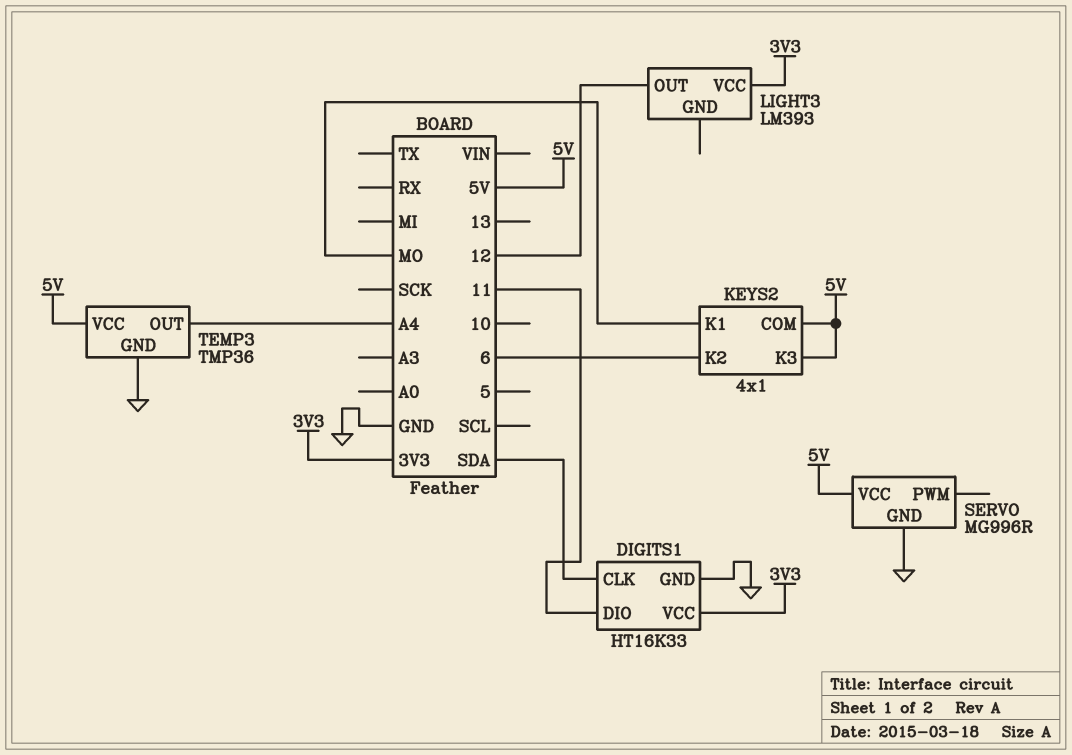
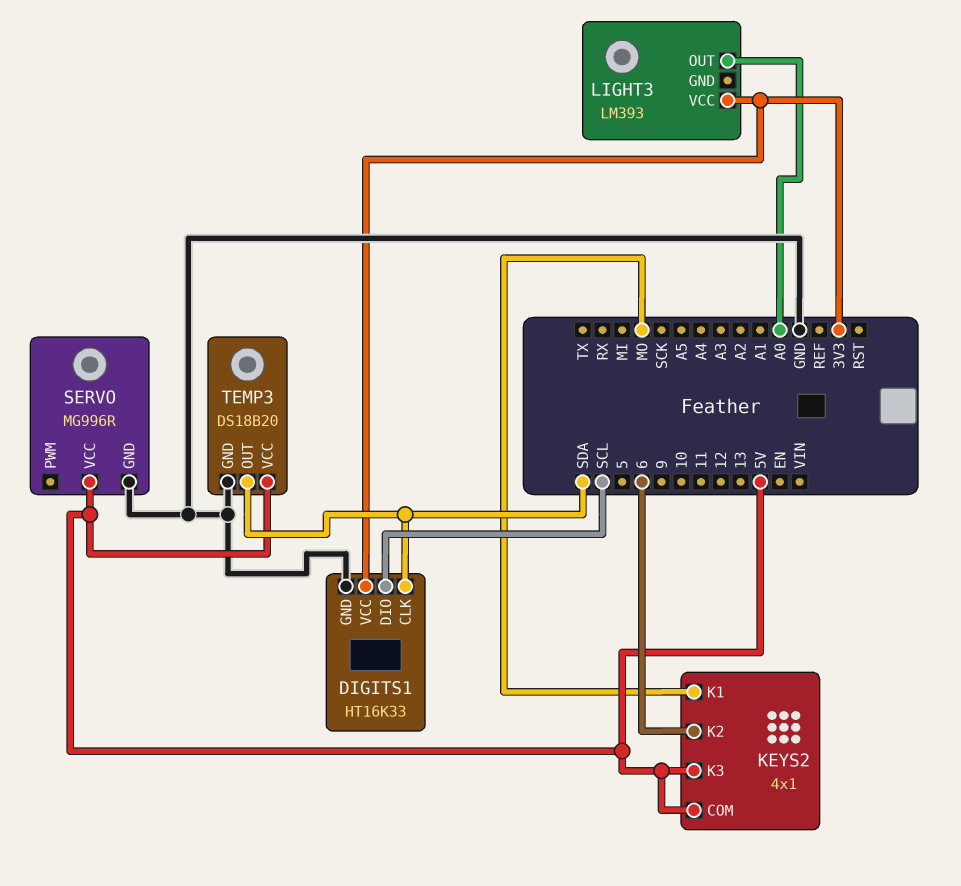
DIGITS1 pin DIO: 11 -> SCL
LIGHT3 pin OUT: 12 -> A0
TEMP3: TMP36 -> DS18B20
TEMP3 pin OUT: A4 -> SDA

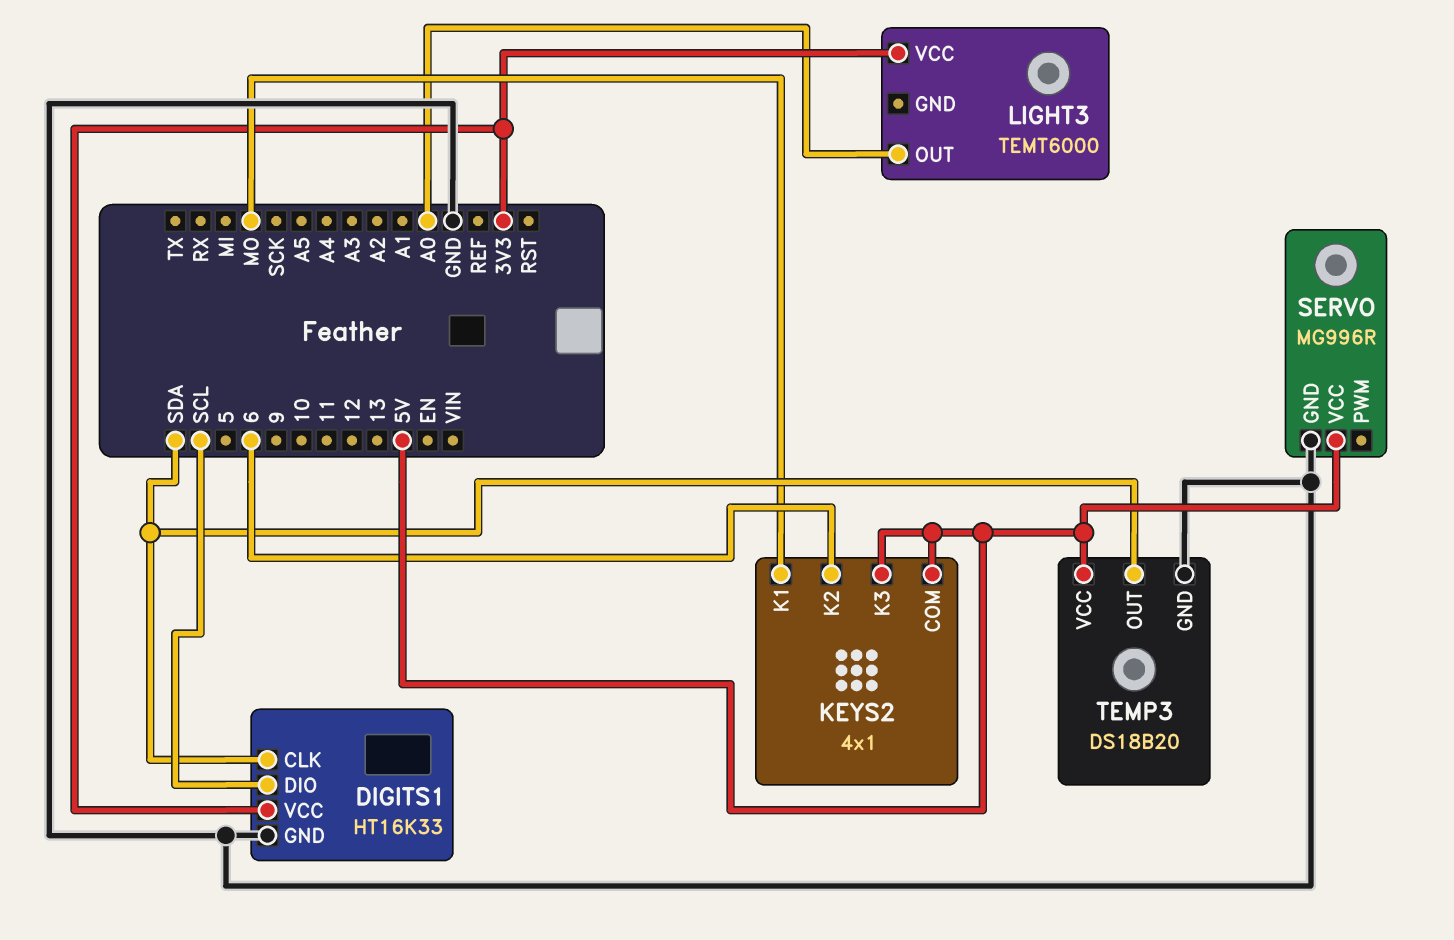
LIGHT3: LM393 -> TEMT6000

